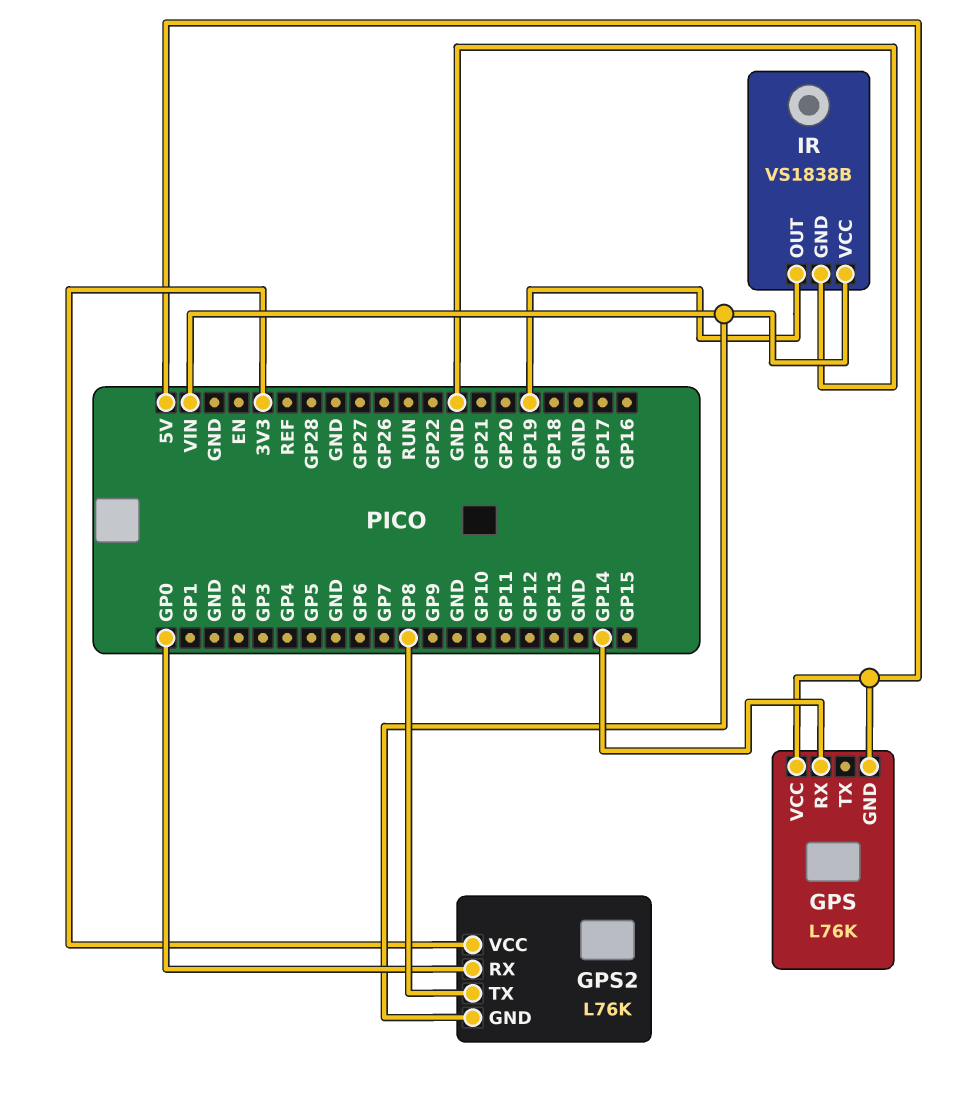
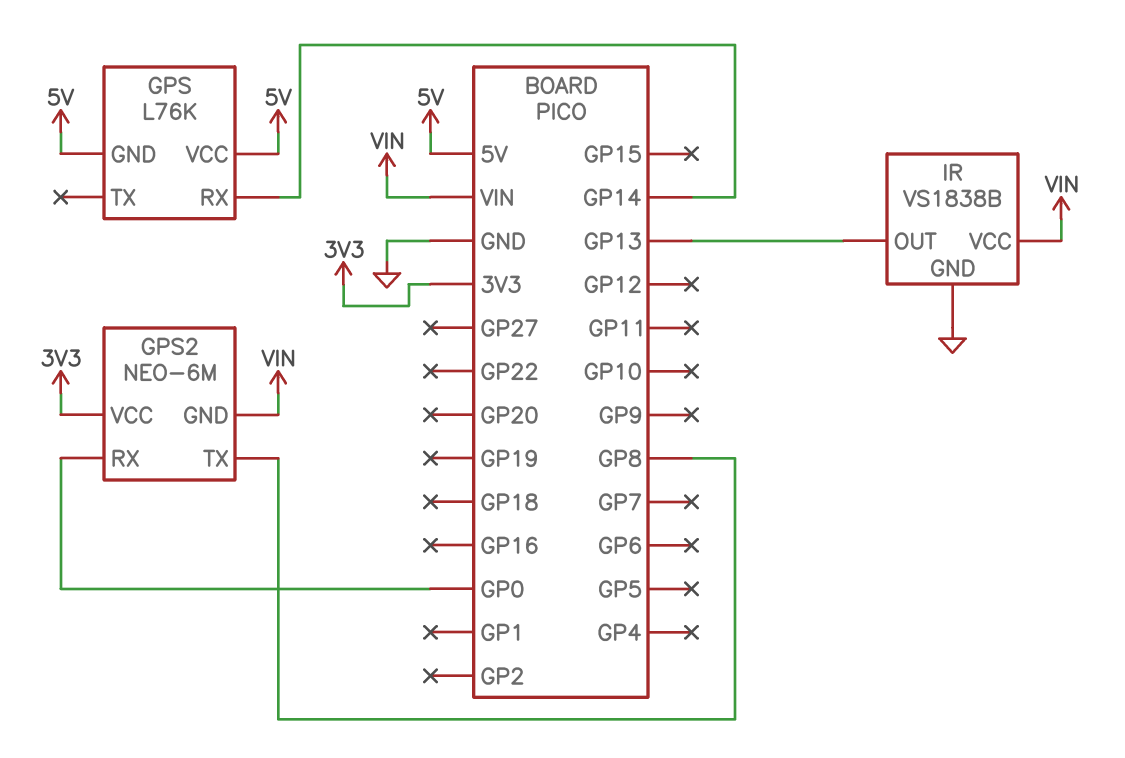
GPS2: L76K -> NEO-6M
IR pin OUT: GP19 -> GP13

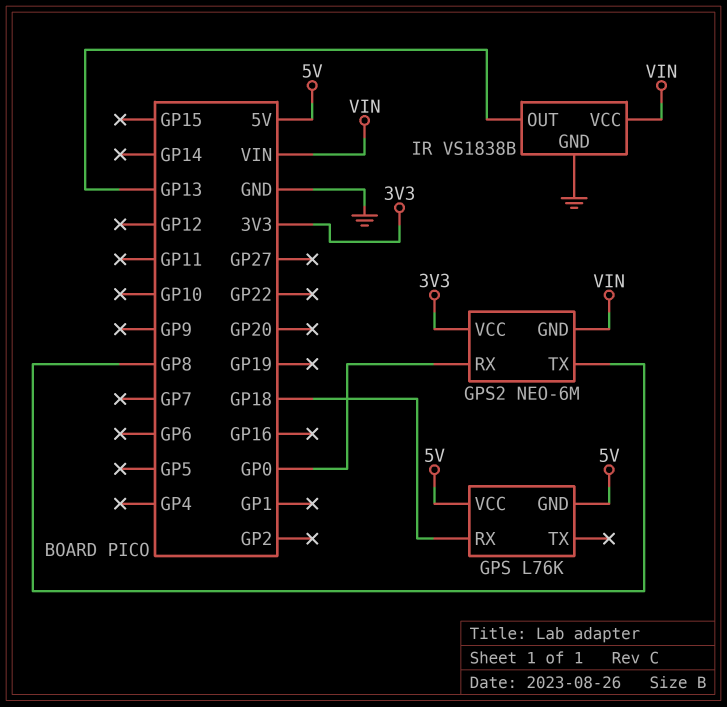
GPS pin RX: GP14 -> GP18

